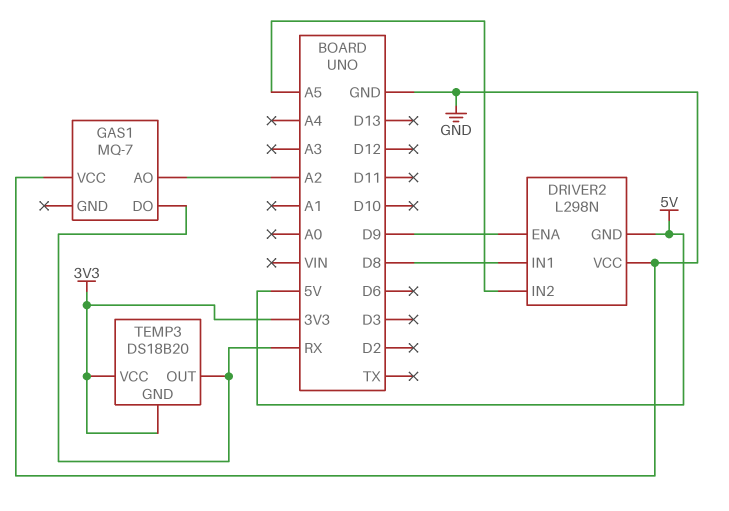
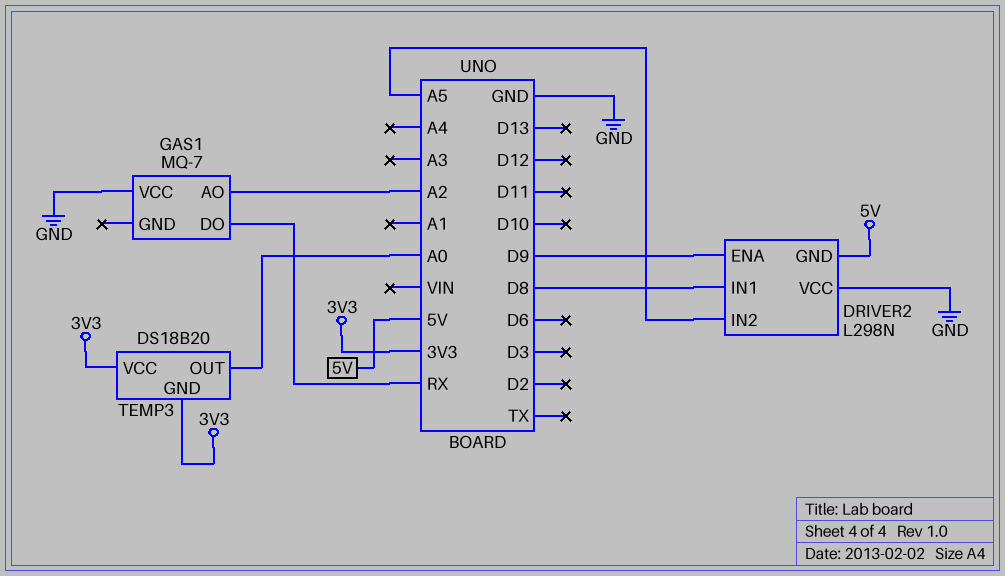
TEMP3 pin OUT: RX -> A0

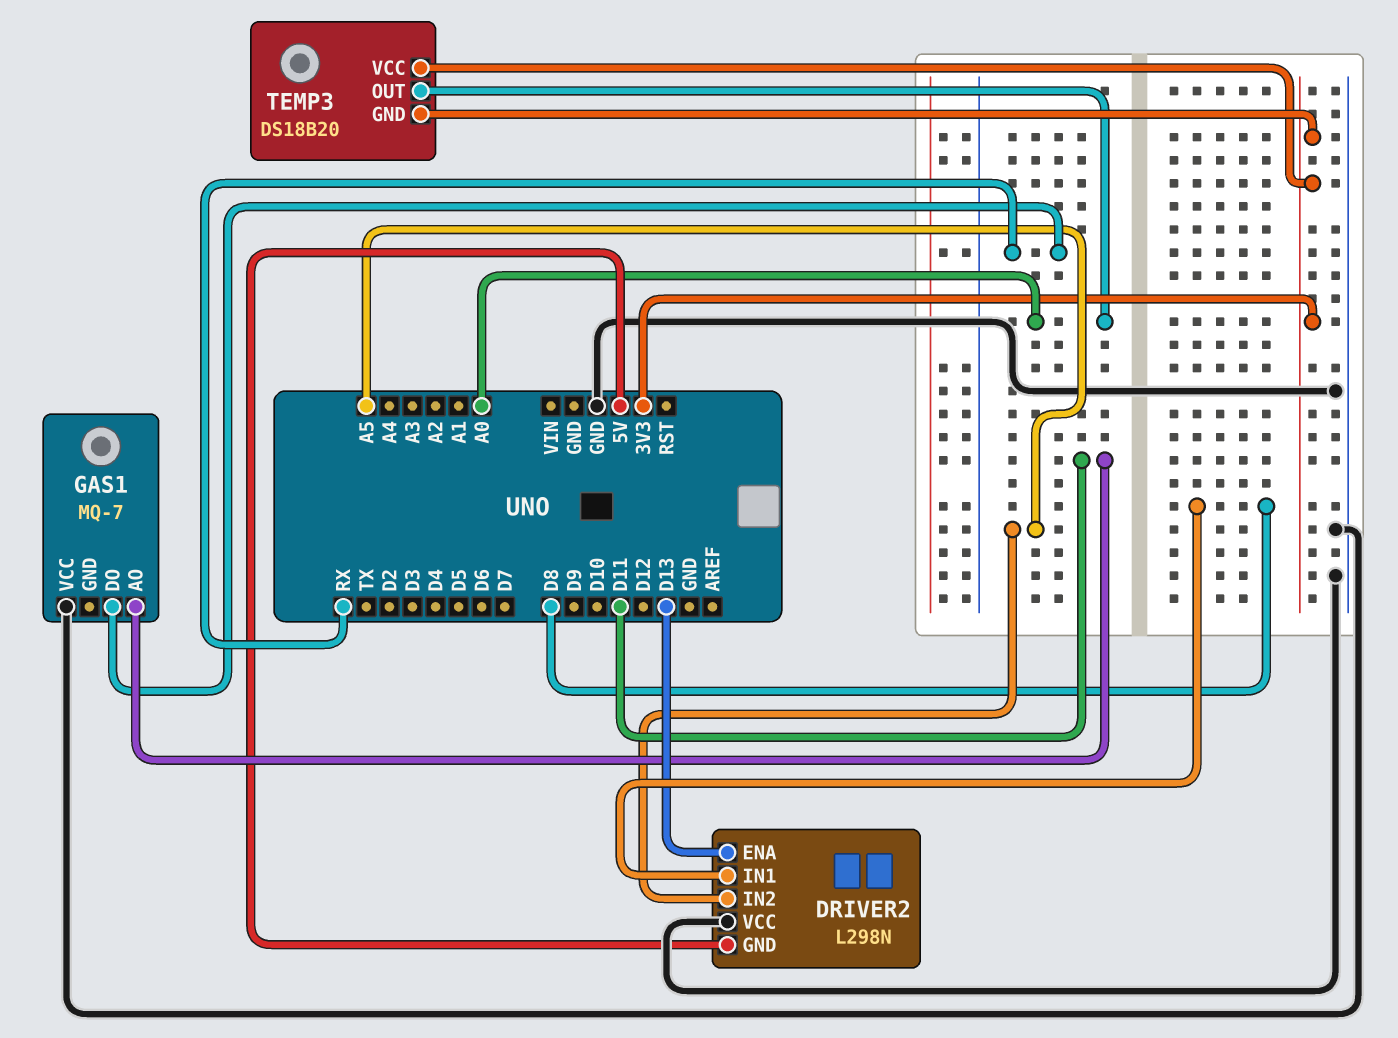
DRIVER2 pin ENA: D9 -> D13
GAS1 pin AO: A2 -> D11

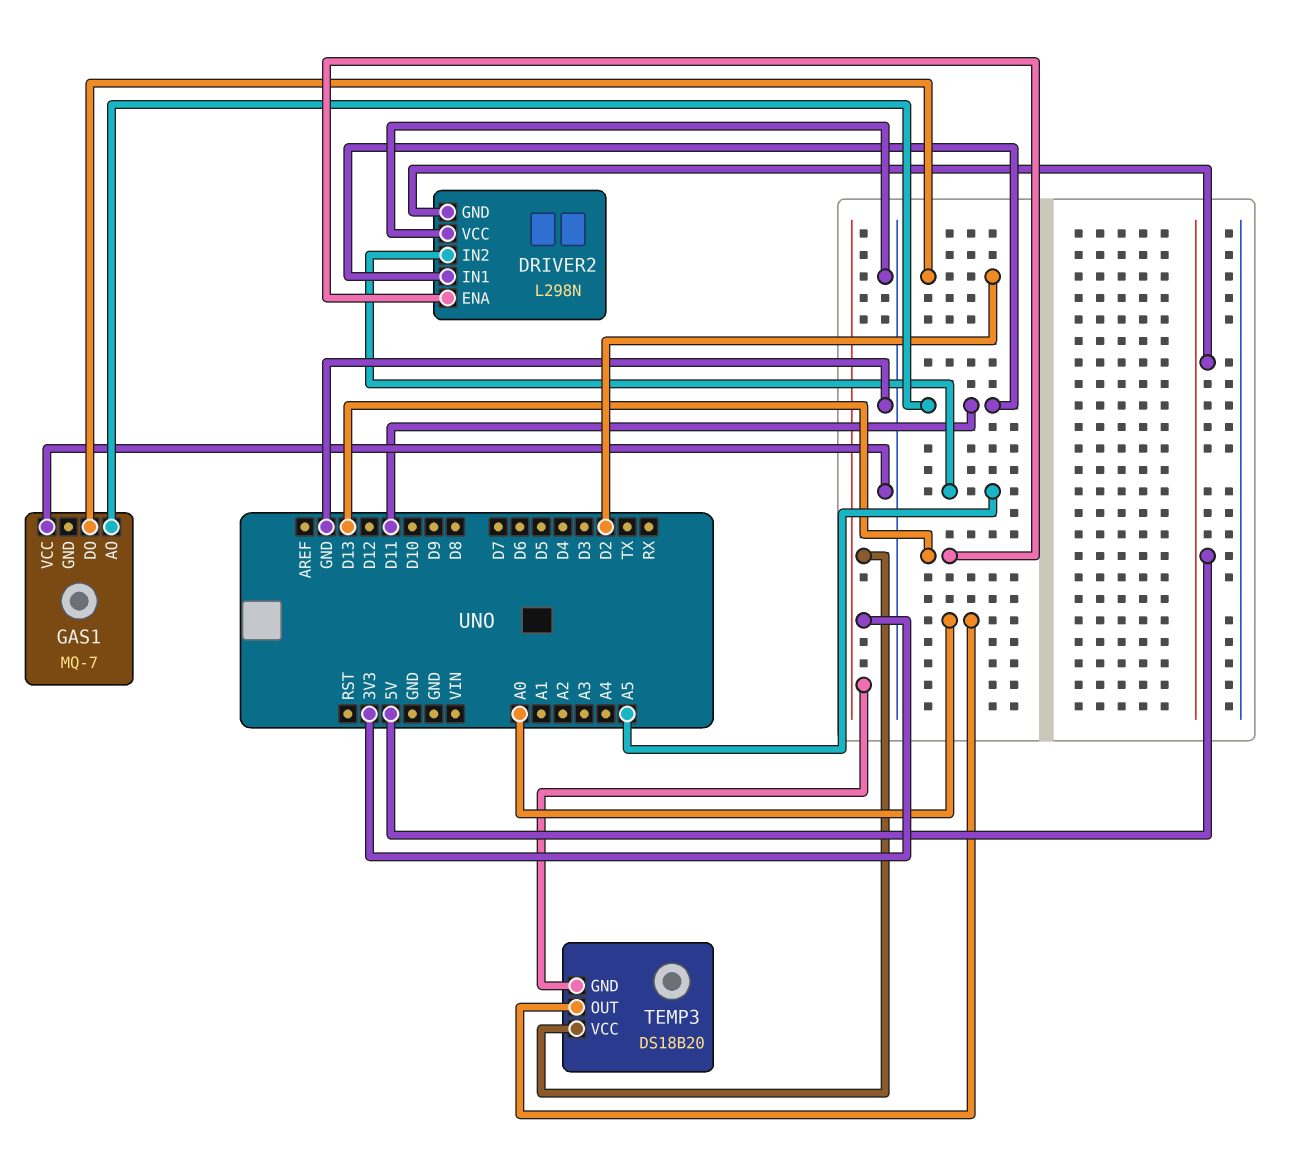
DRIVER2 pin IN1: D8 -> D11
GAS1 pin DO: RX -> D2

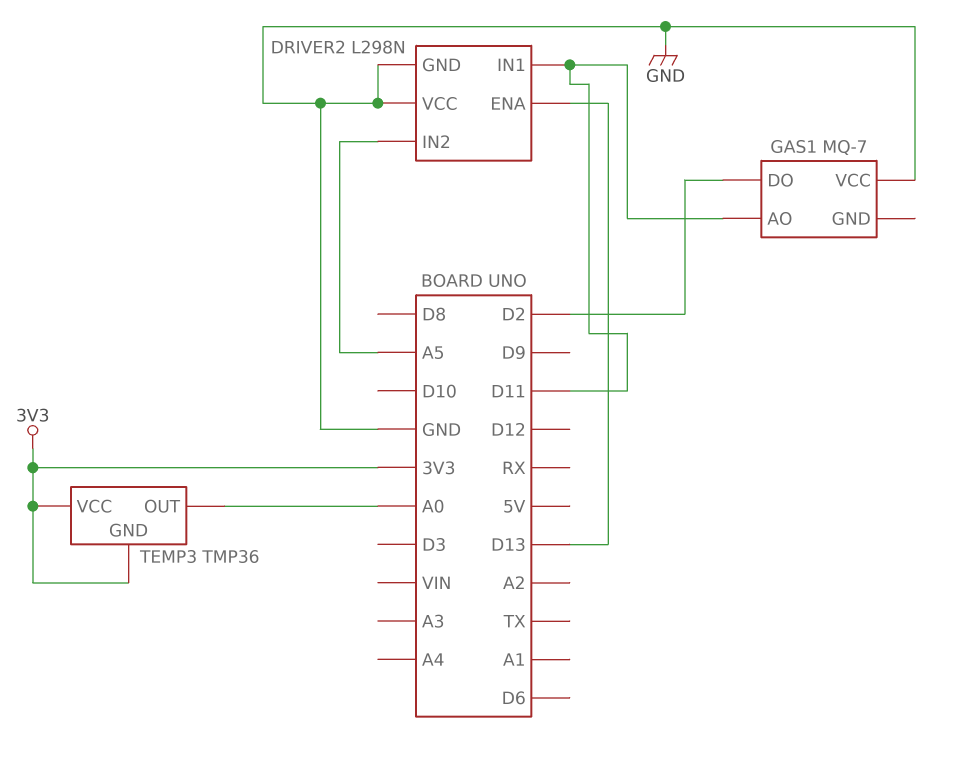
DRIVER2 pin GND: 5V -> GND
TEMP3: DS18B20 -> TMP36

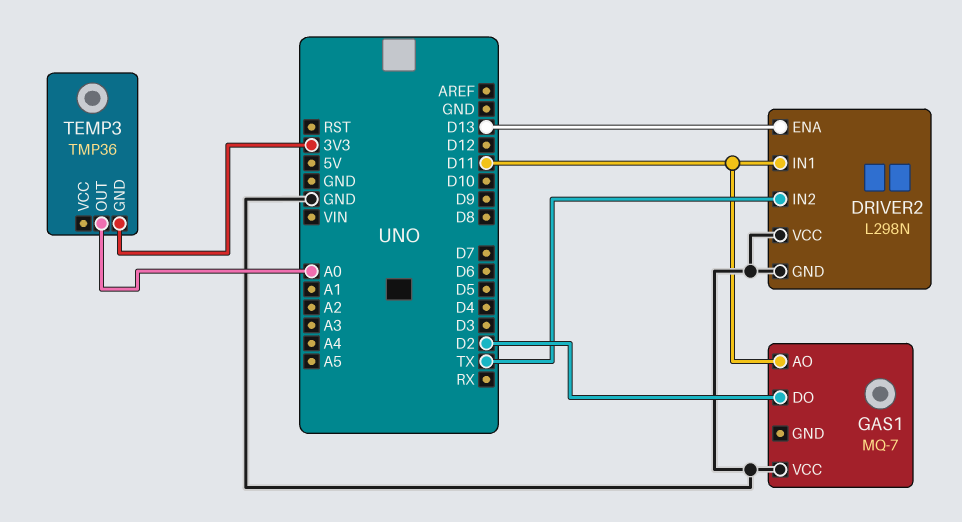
DRIVER2 pin IN2: A5 -> TX
TEMP3 pin VCC: 3V3 -> none

